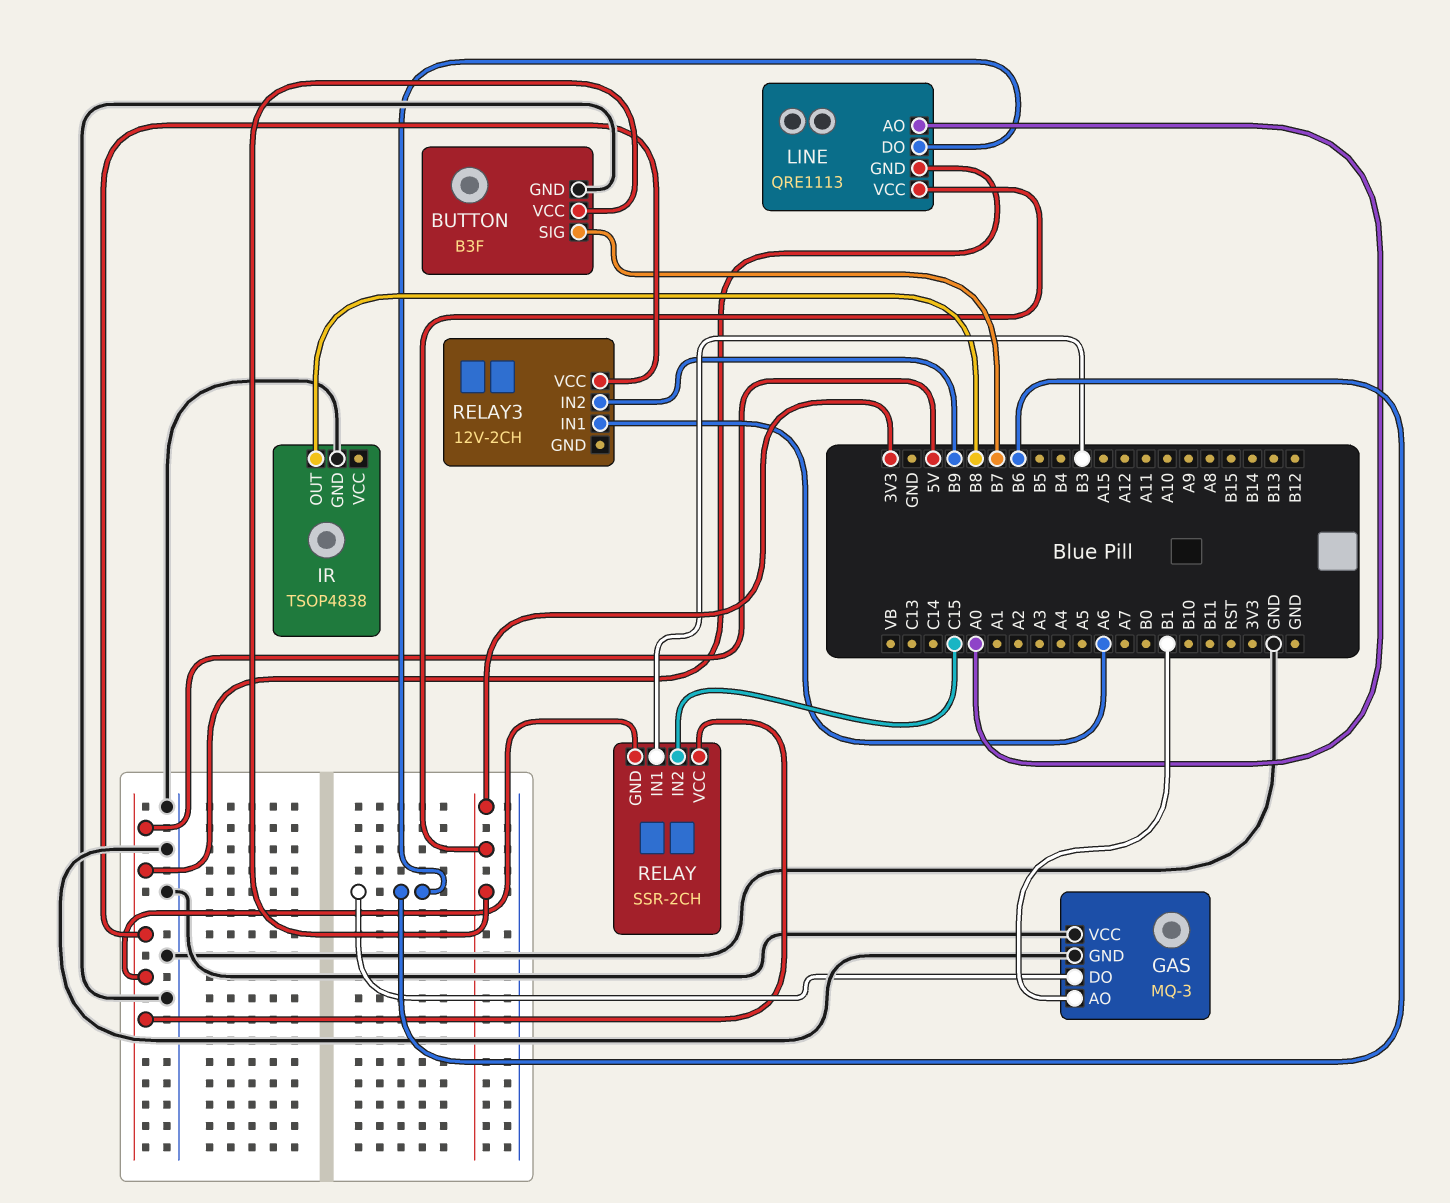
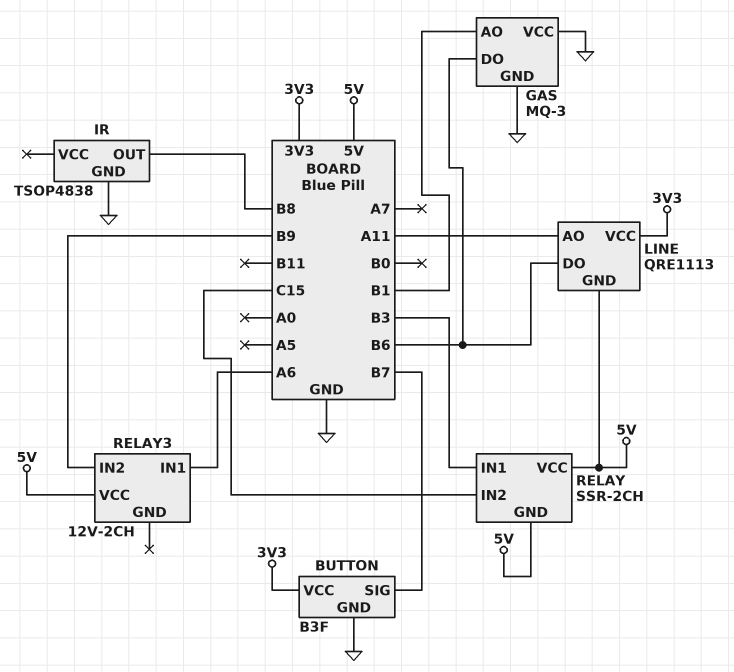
LINE pin AO: A0 -> A11

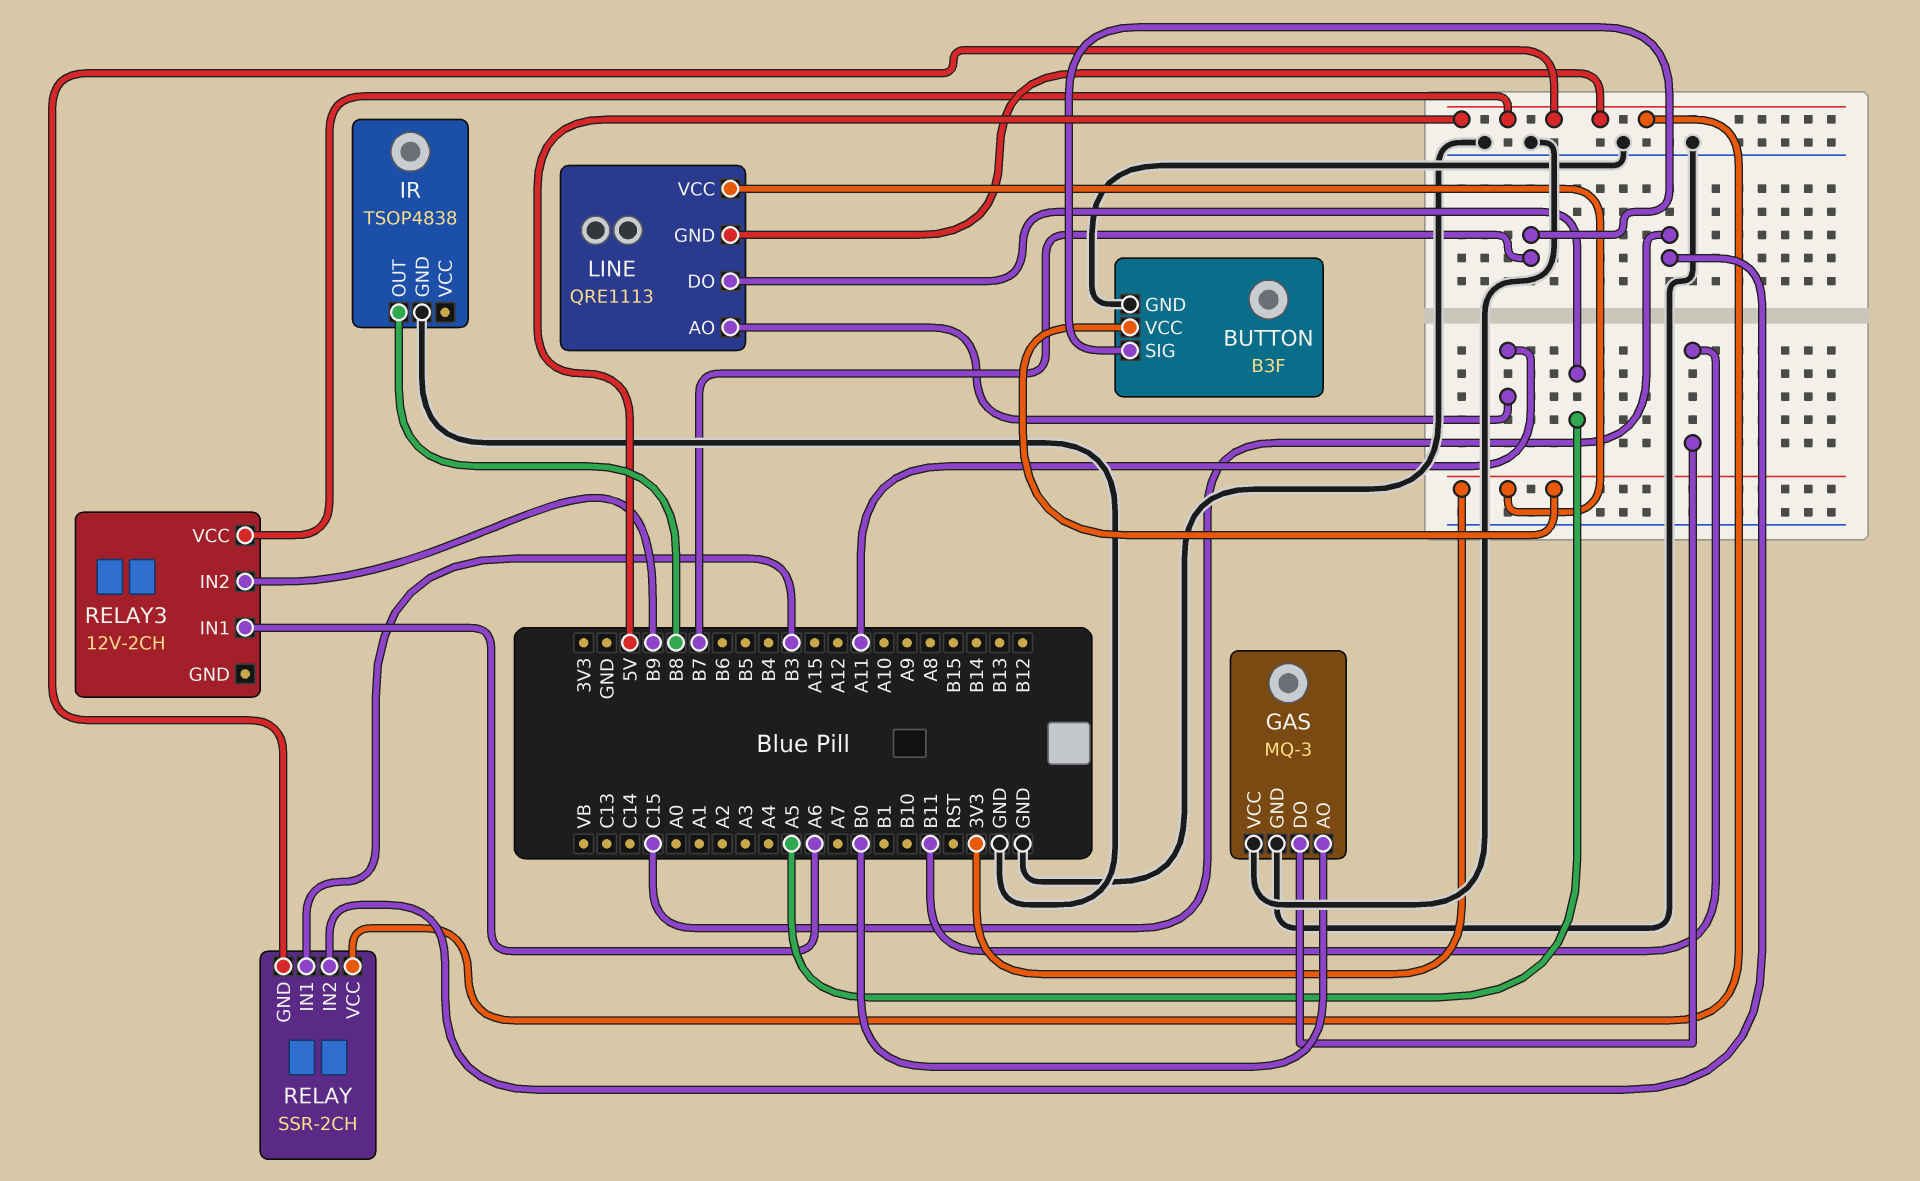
GAS pin AO: B1 -> B0
GAS pin DO: B6 -> B11
LINE pin DO: B6 -> A5

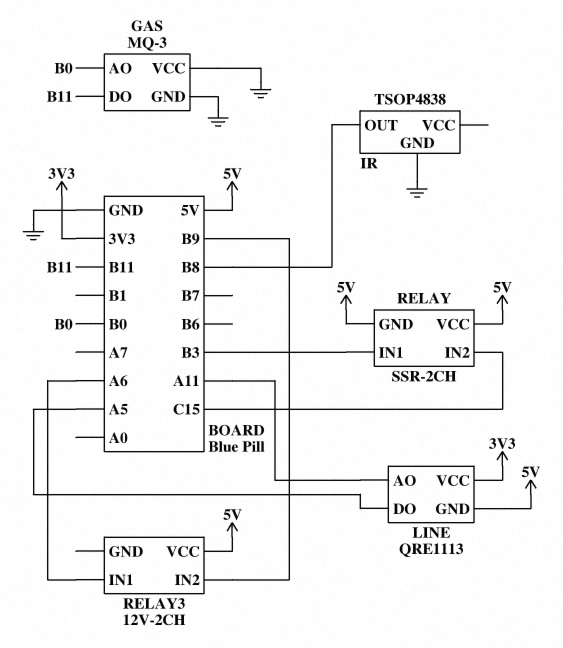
BUTTON: B3F -> none
BUTTON pin GND: GND -> none
BUTTON pin SIG: B7 -> none
BUTTON pin VCC: 3V3 -> none

